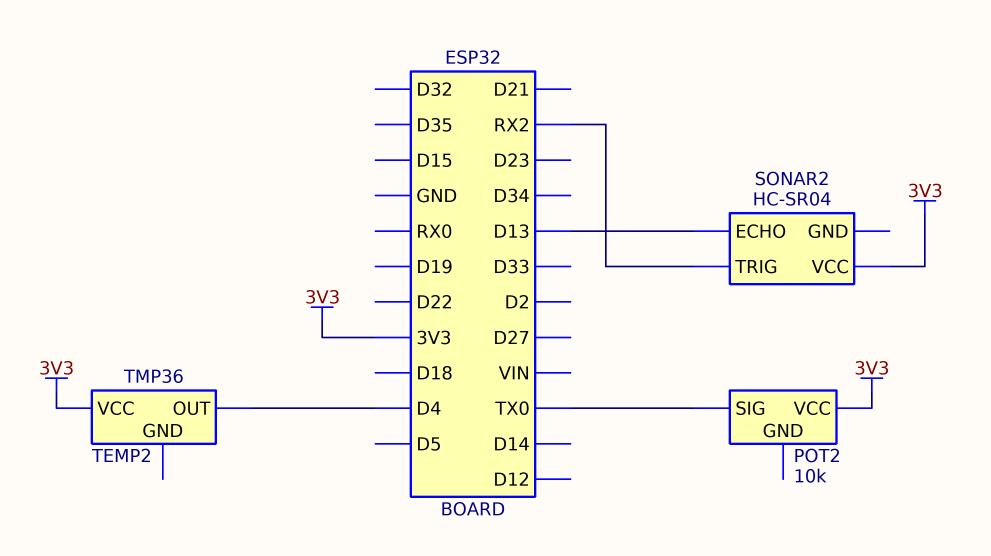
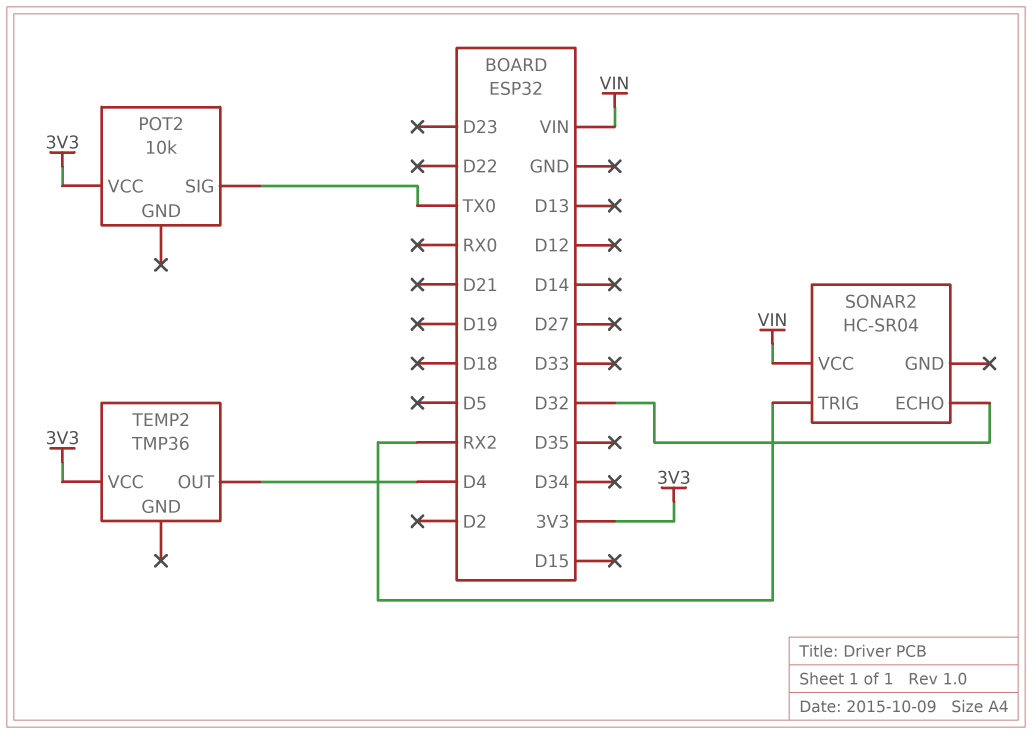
SONAR2 pin ECHO: D13 -> D32
SONAR2 pin VCC: 3V3 -> VIN

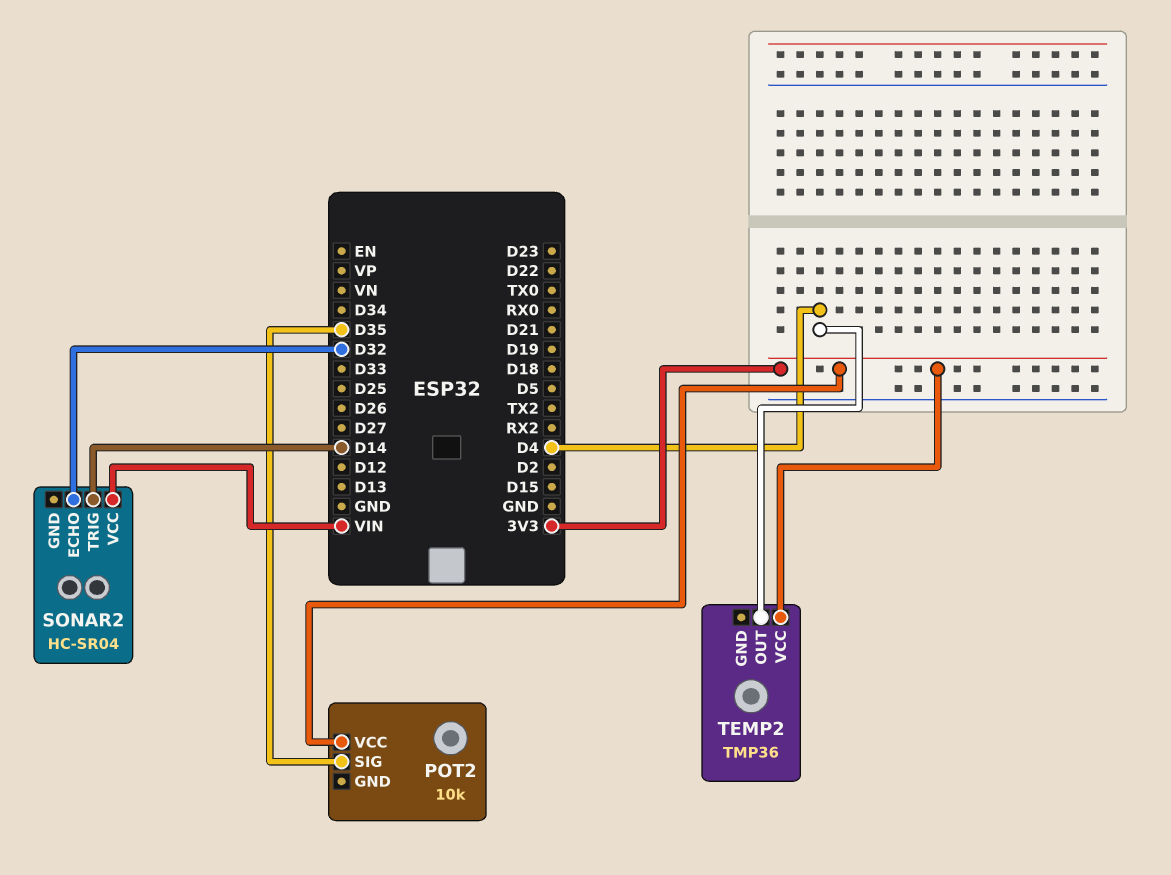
POT2 pin SIG: TX0 -> D35
SONAR2 pin TRIG: RX2 -> D14

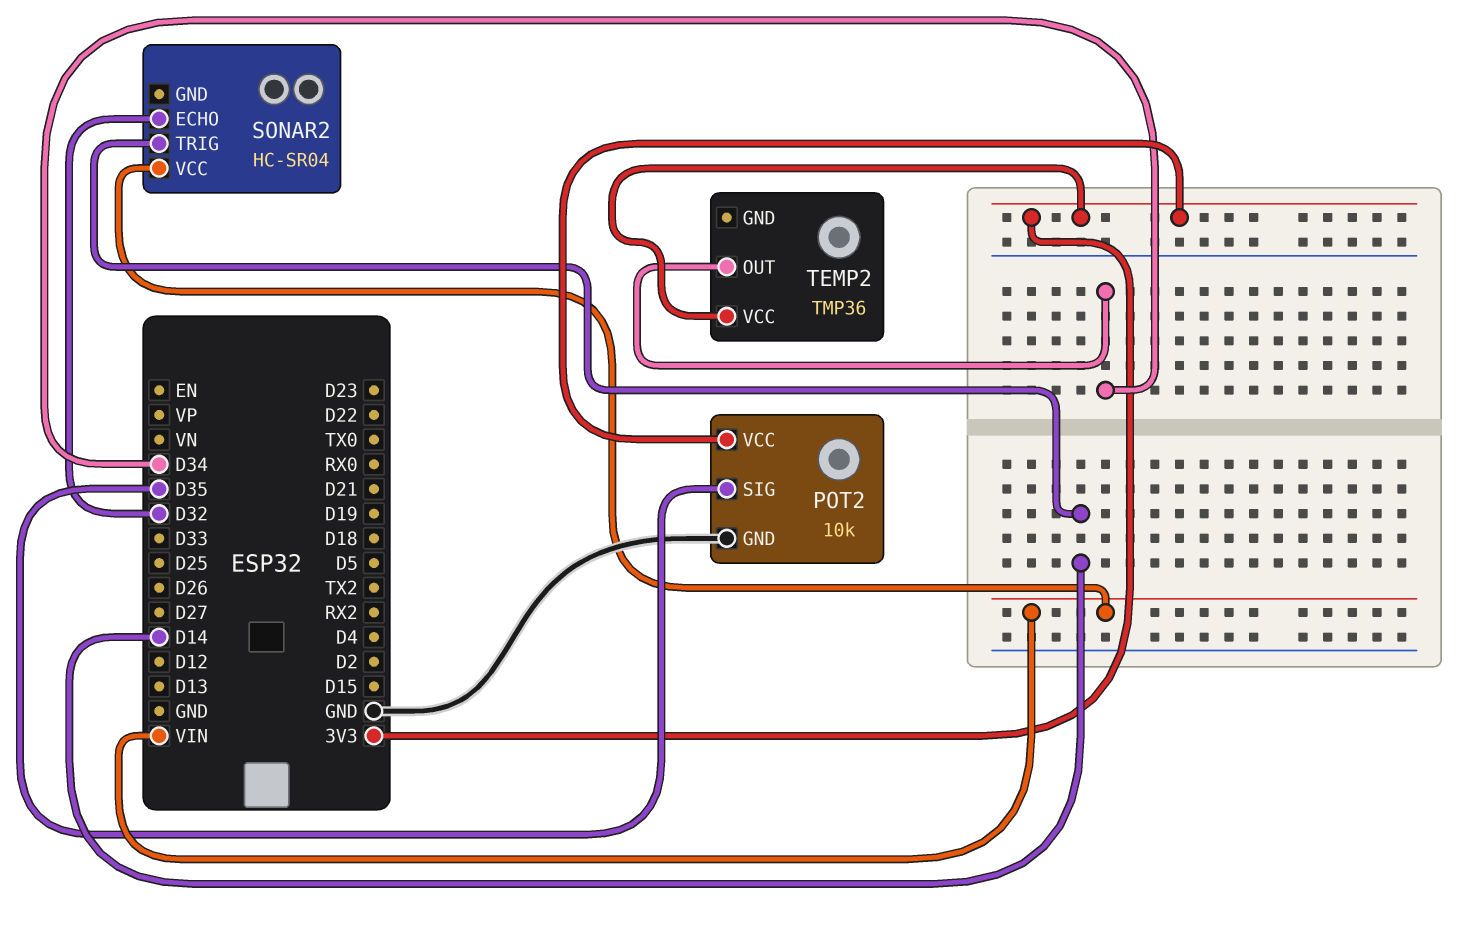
POT2 pin GND: none -> GND
TEMP2 pin OUT: D4 -> D34

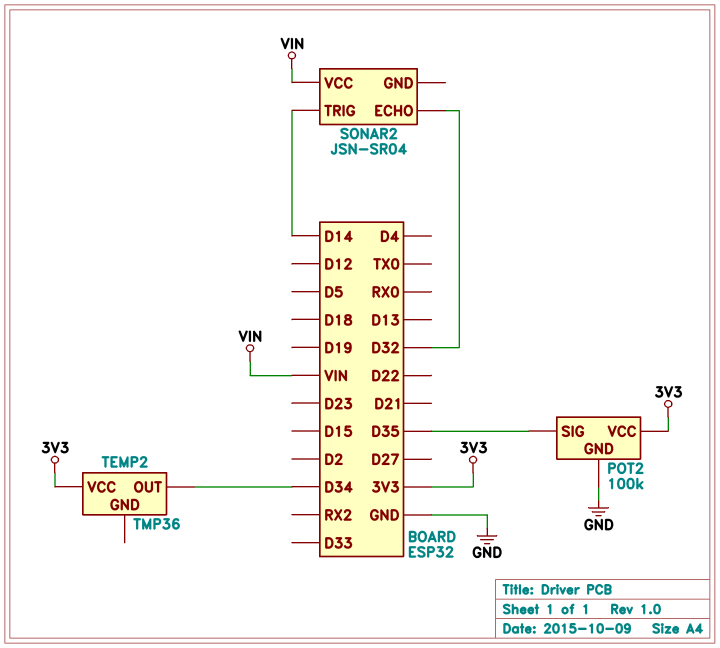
POT2: 10k -> 100k
SONAR2: HC-SR04 -> JSN-SR04

